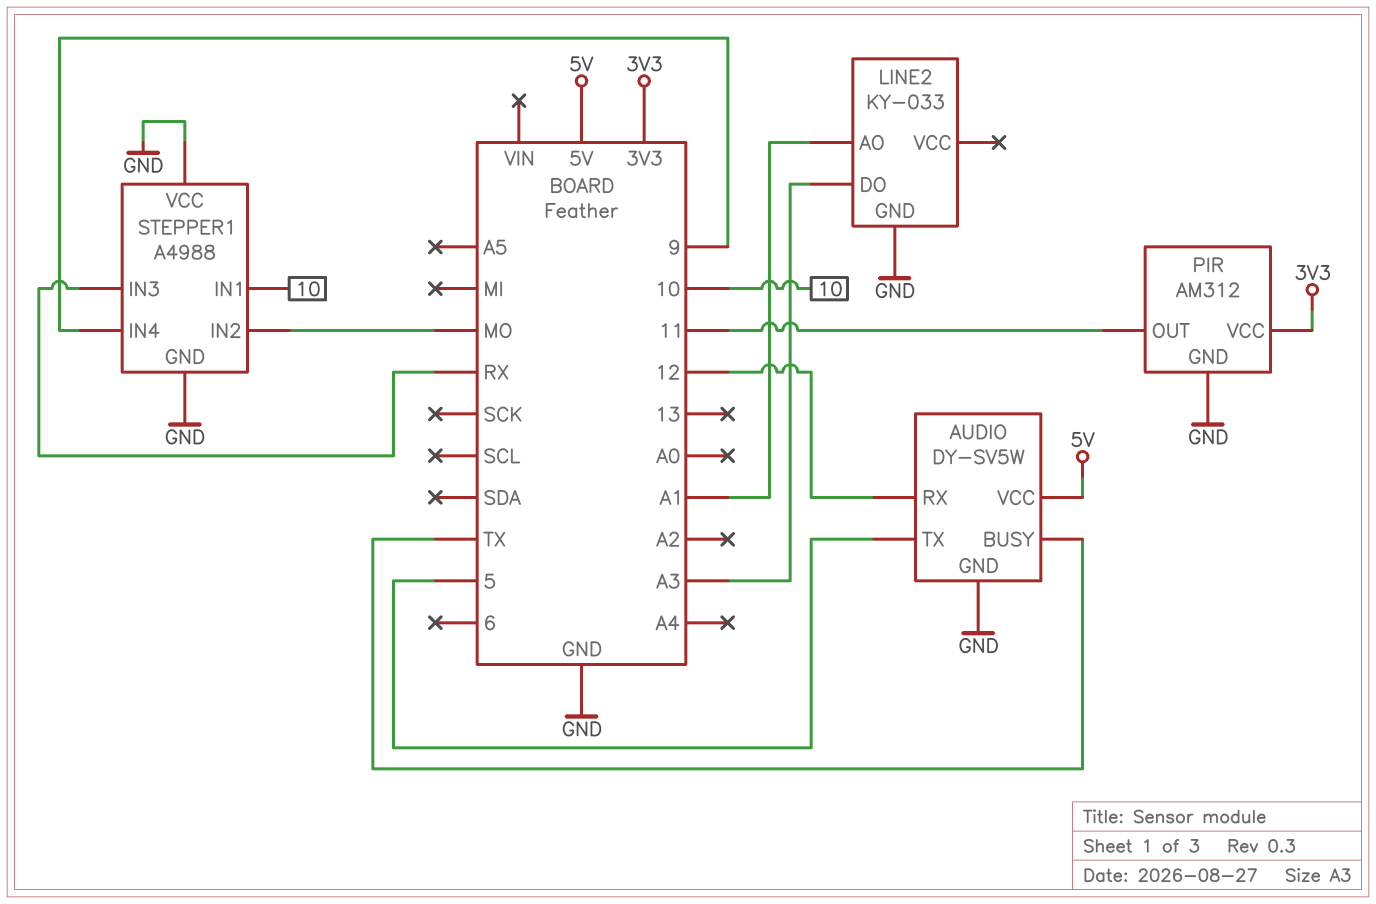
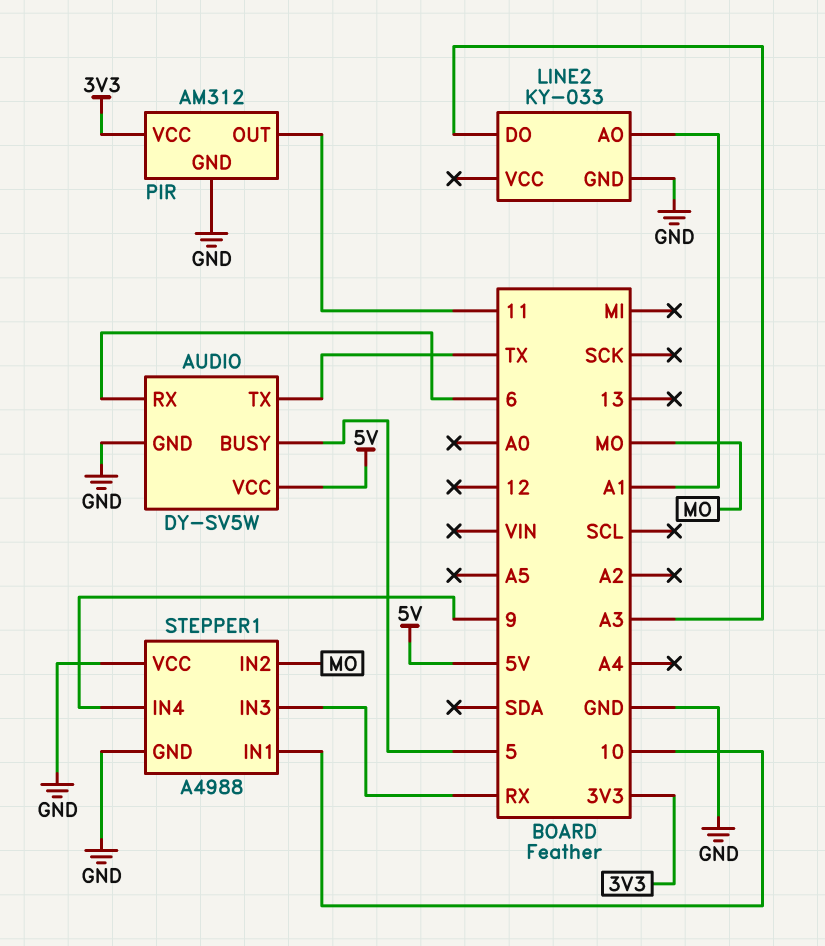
AUDIO pin BUSY: TX -> 5
AUDIO pin RX: 12 -> 6
AUDIO pin TX: 5 -> TX

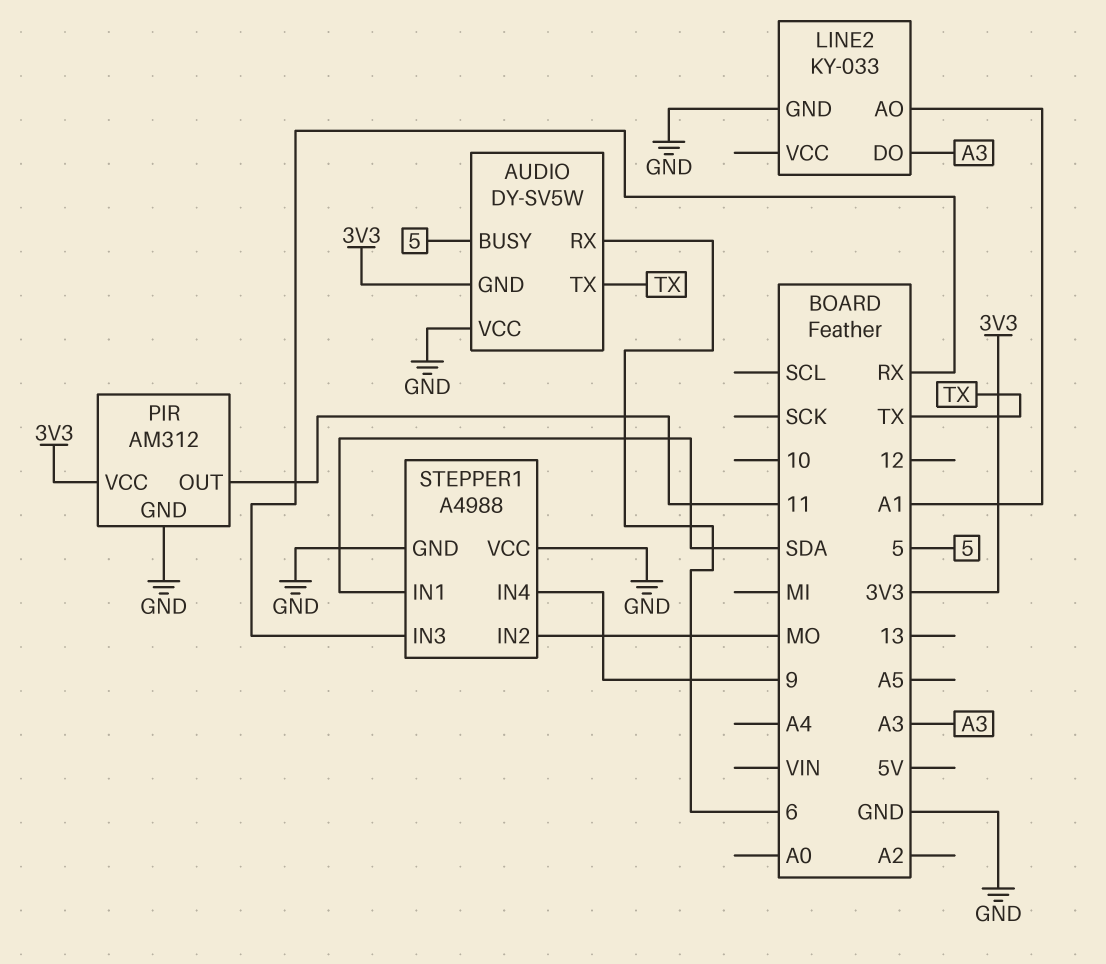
AUDIO pin GND: GND -> 3V3
AUDIO pin VCC: 5V -> GND
STEPPER1 pin IN1: 10 -> SDA

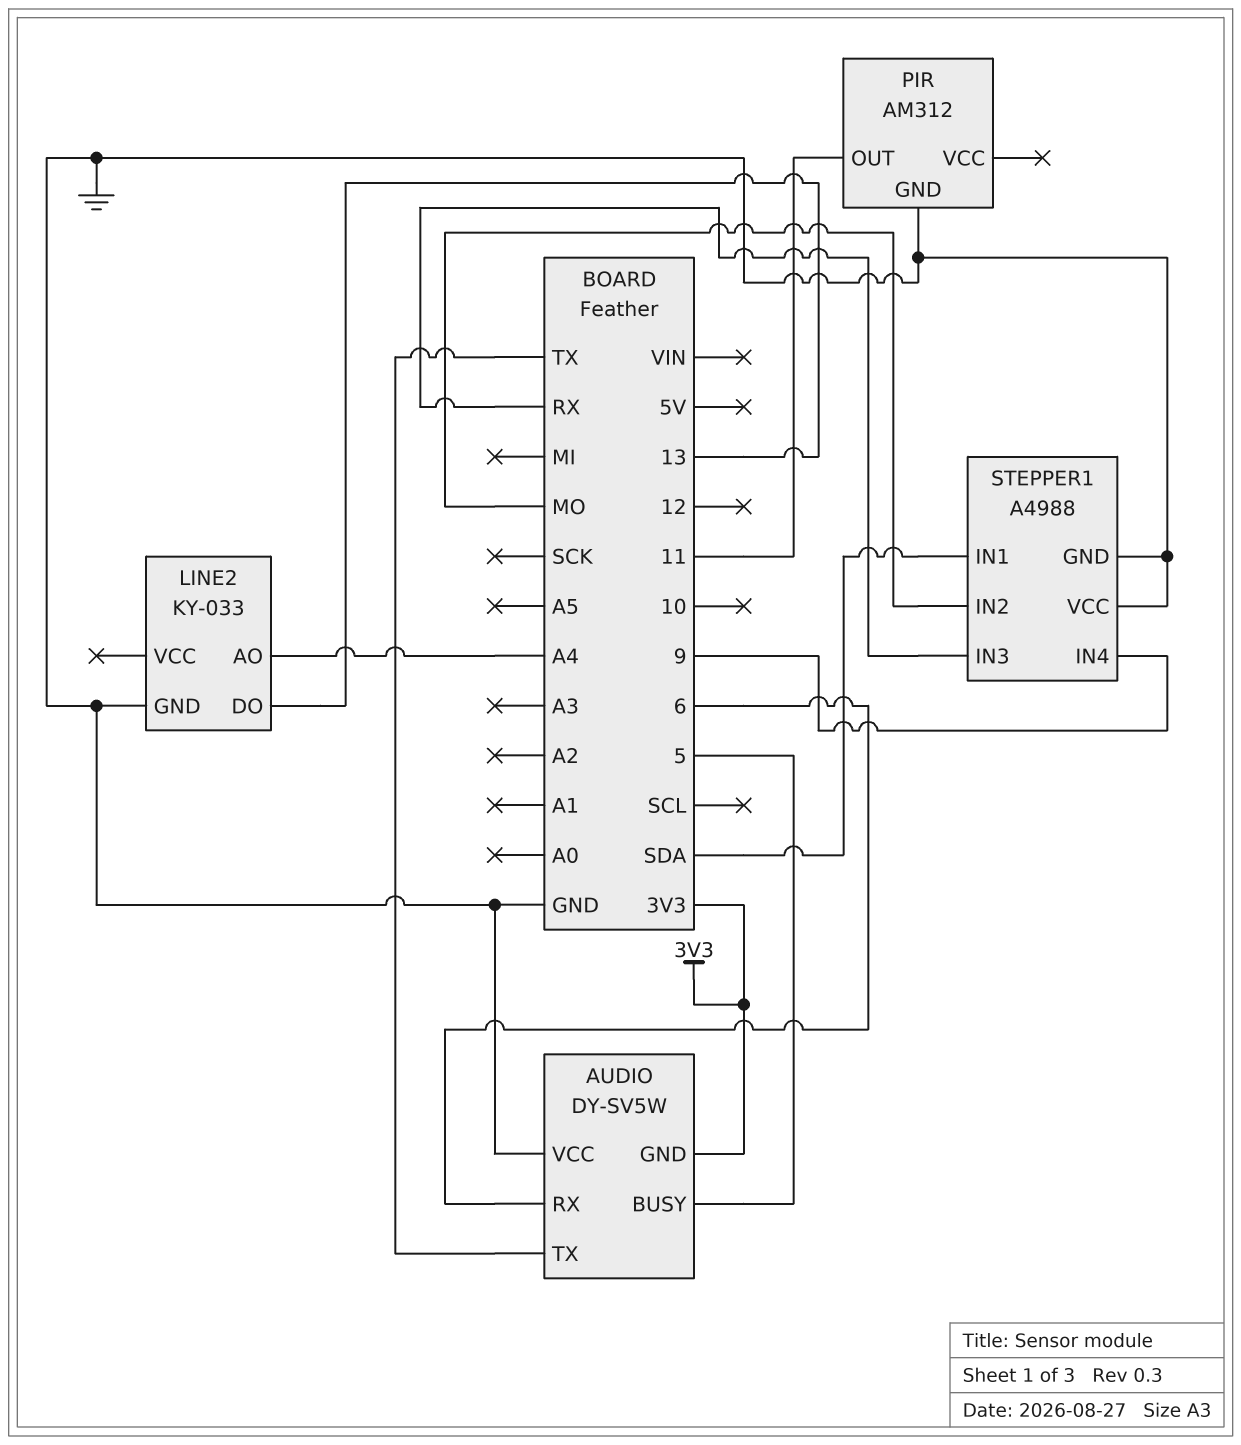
LINE2 pin AO: A1 -> A4
LINE2 pin DO: A3 -> 13
PIR pin VCC: 3V3 -> none

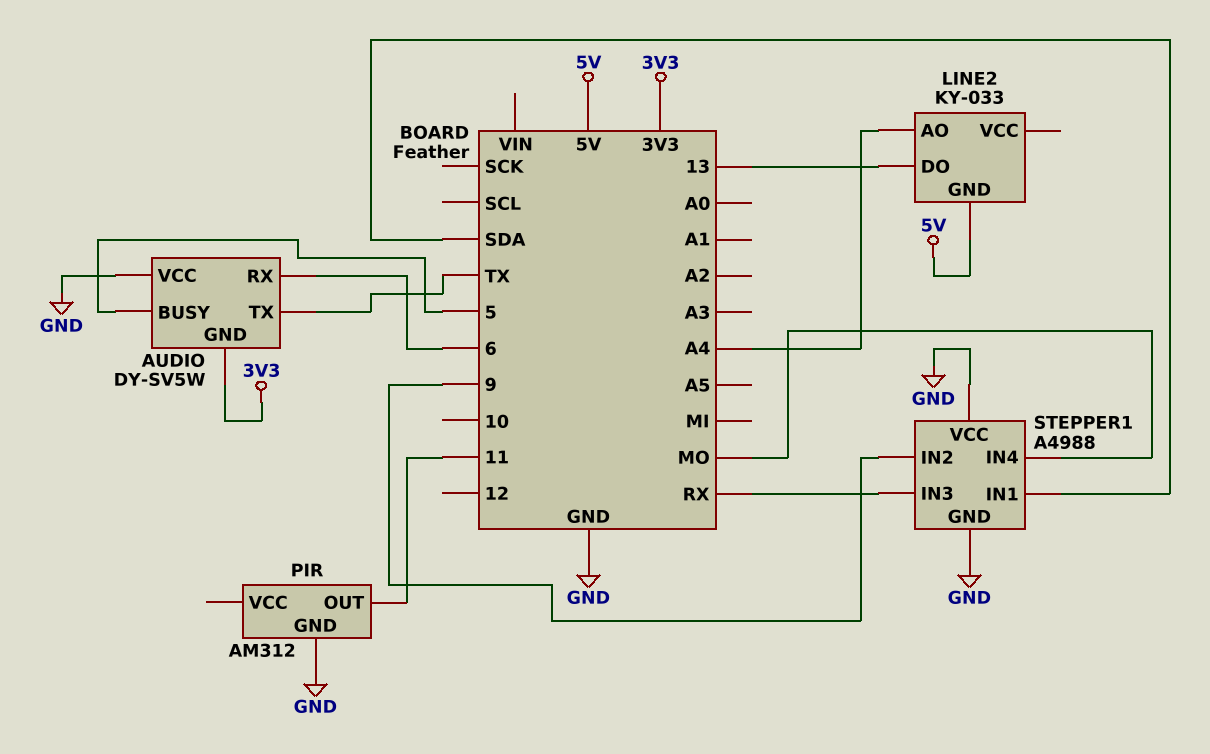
LINE2 pin GND: GND -> 5V
STEPPER1 pin IN2: MO -> 9
STEPPER1 pin IN4: 9 -> MO

